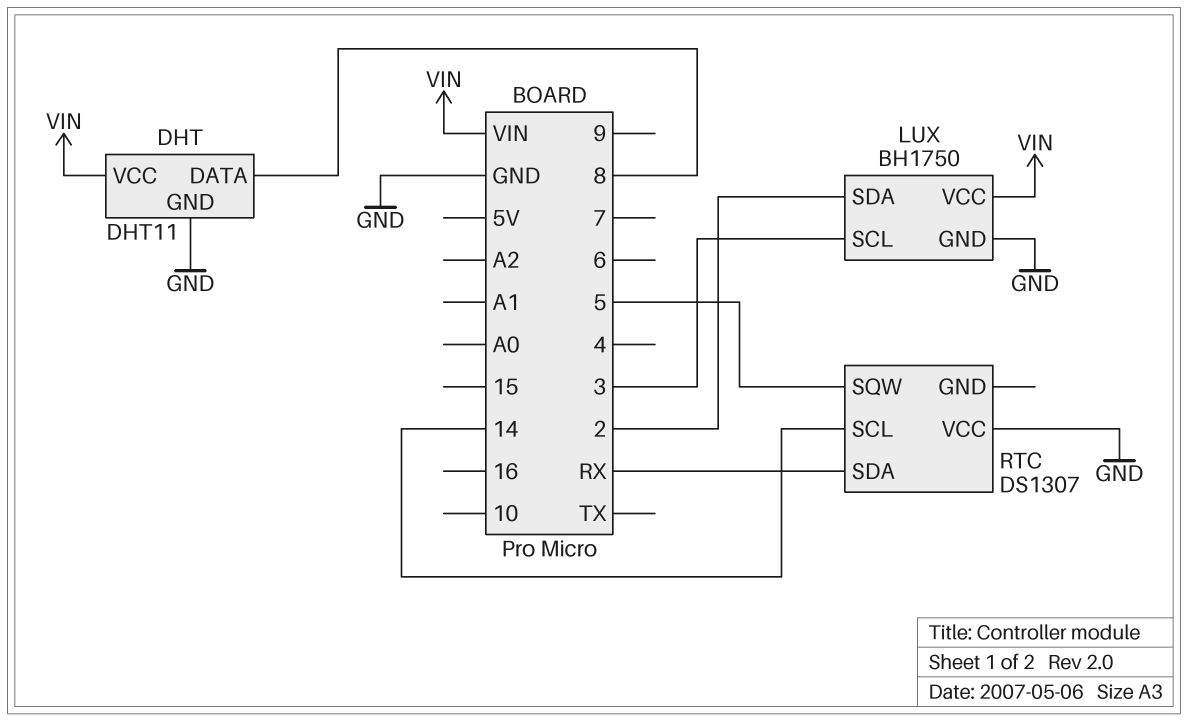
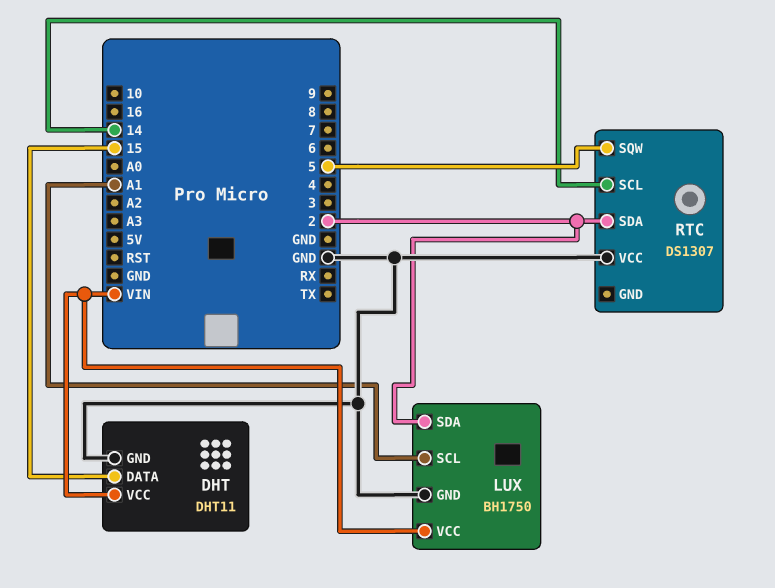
DHT pin DATA: 8 -> 15
LUX pin SCL: 3 -> A1
RTC pin SDA: RX -> 2

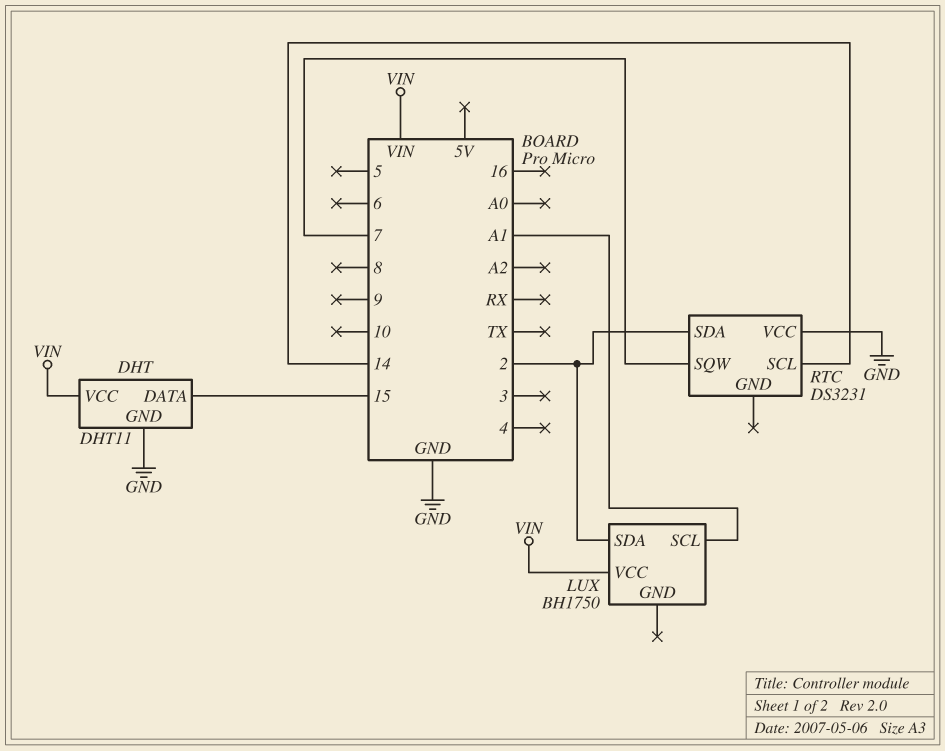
LUX pin GND: GND -> none
RTC: DS1307 -> DS3231
RTC pin SQW: 5 -> 7

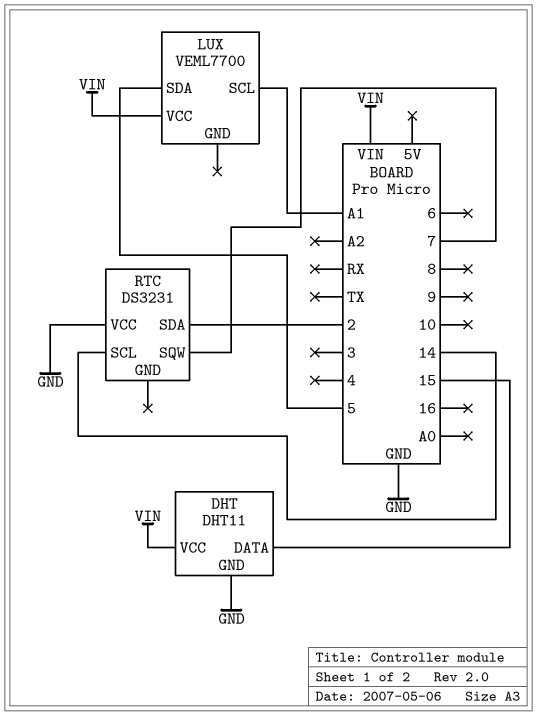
LUX: BH1750 -> VEML7700
LUX pin SDA: 2 -> 5

